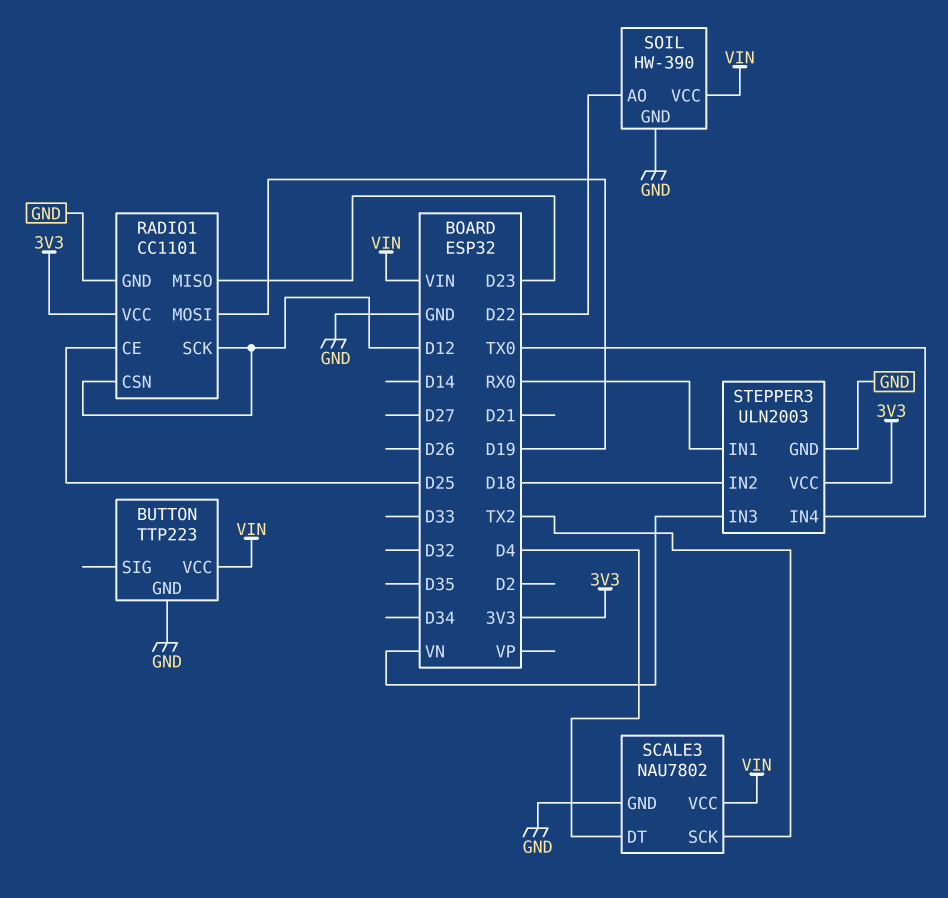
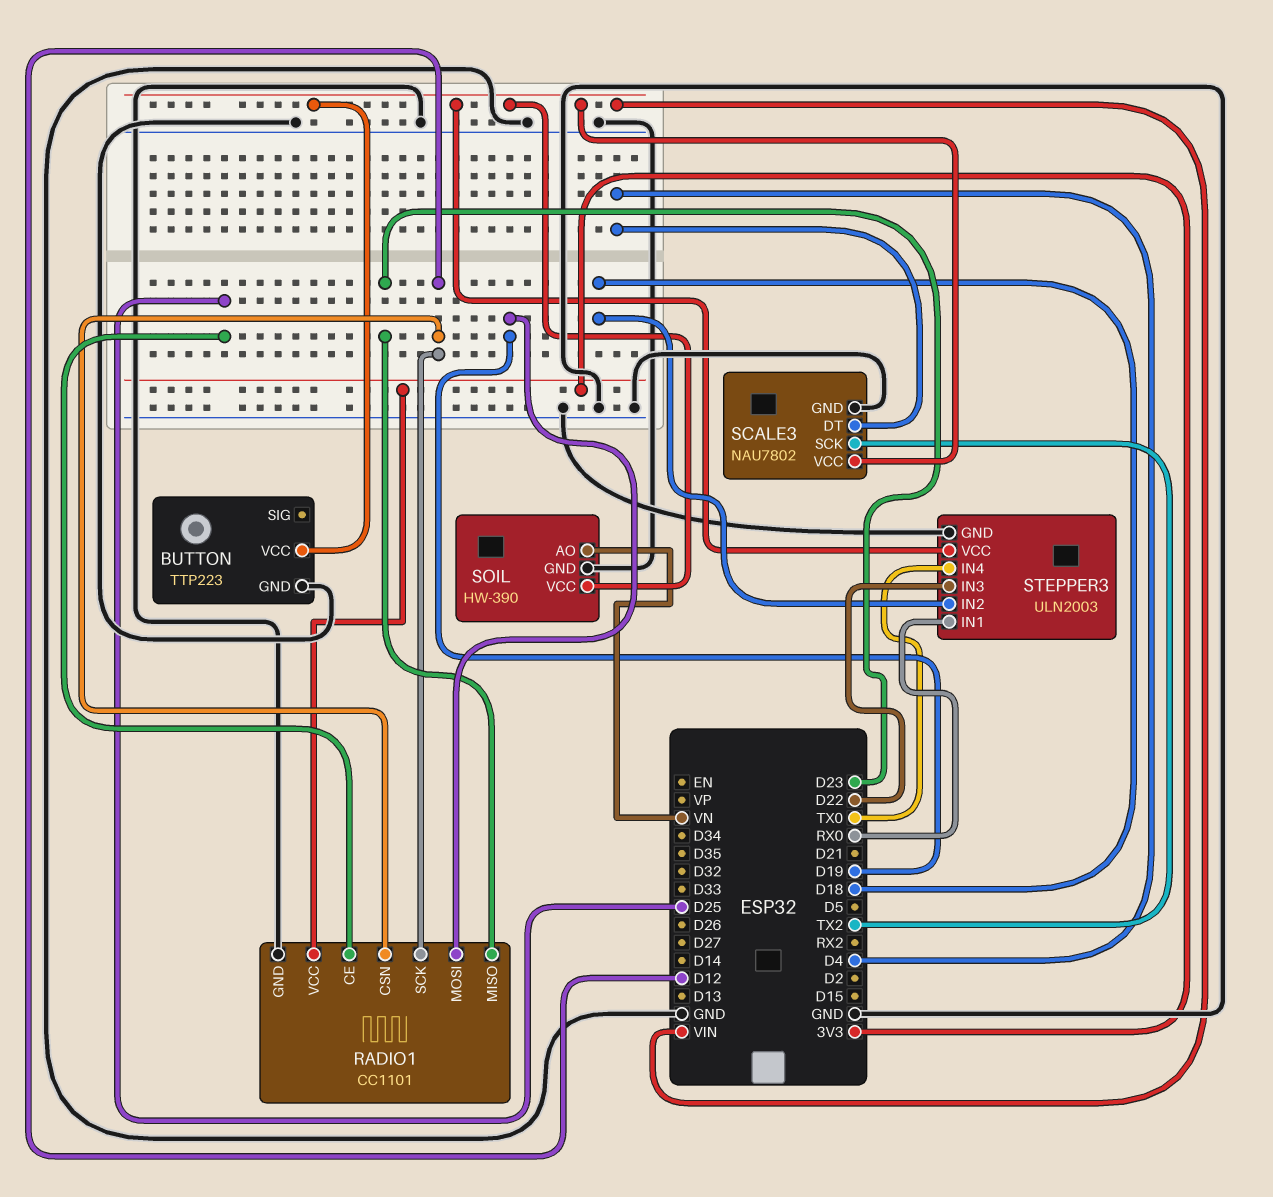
SOIL pin AO: D22 -> VN
STEPPER3 pin IN3: VN -> D22
STEPPER3 pin VCC: 3V3 -> VIN

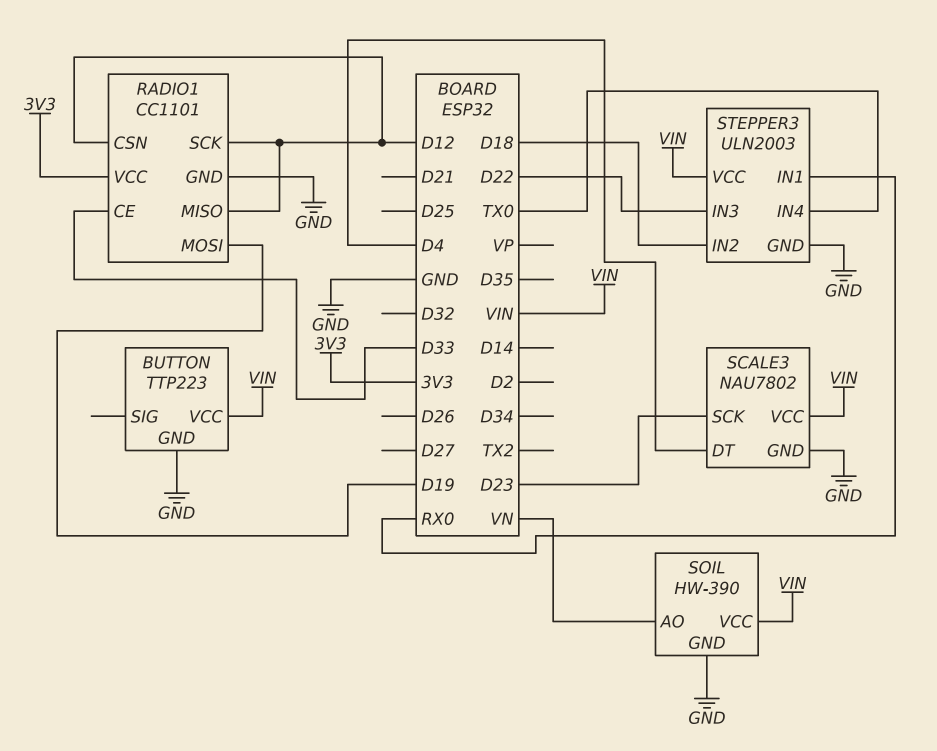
RADIO1 pin CE: D25 -> D33
RADIO1 pin MISO: D23 -> D12
SCALE3 pin SCK: TX2 -> D23

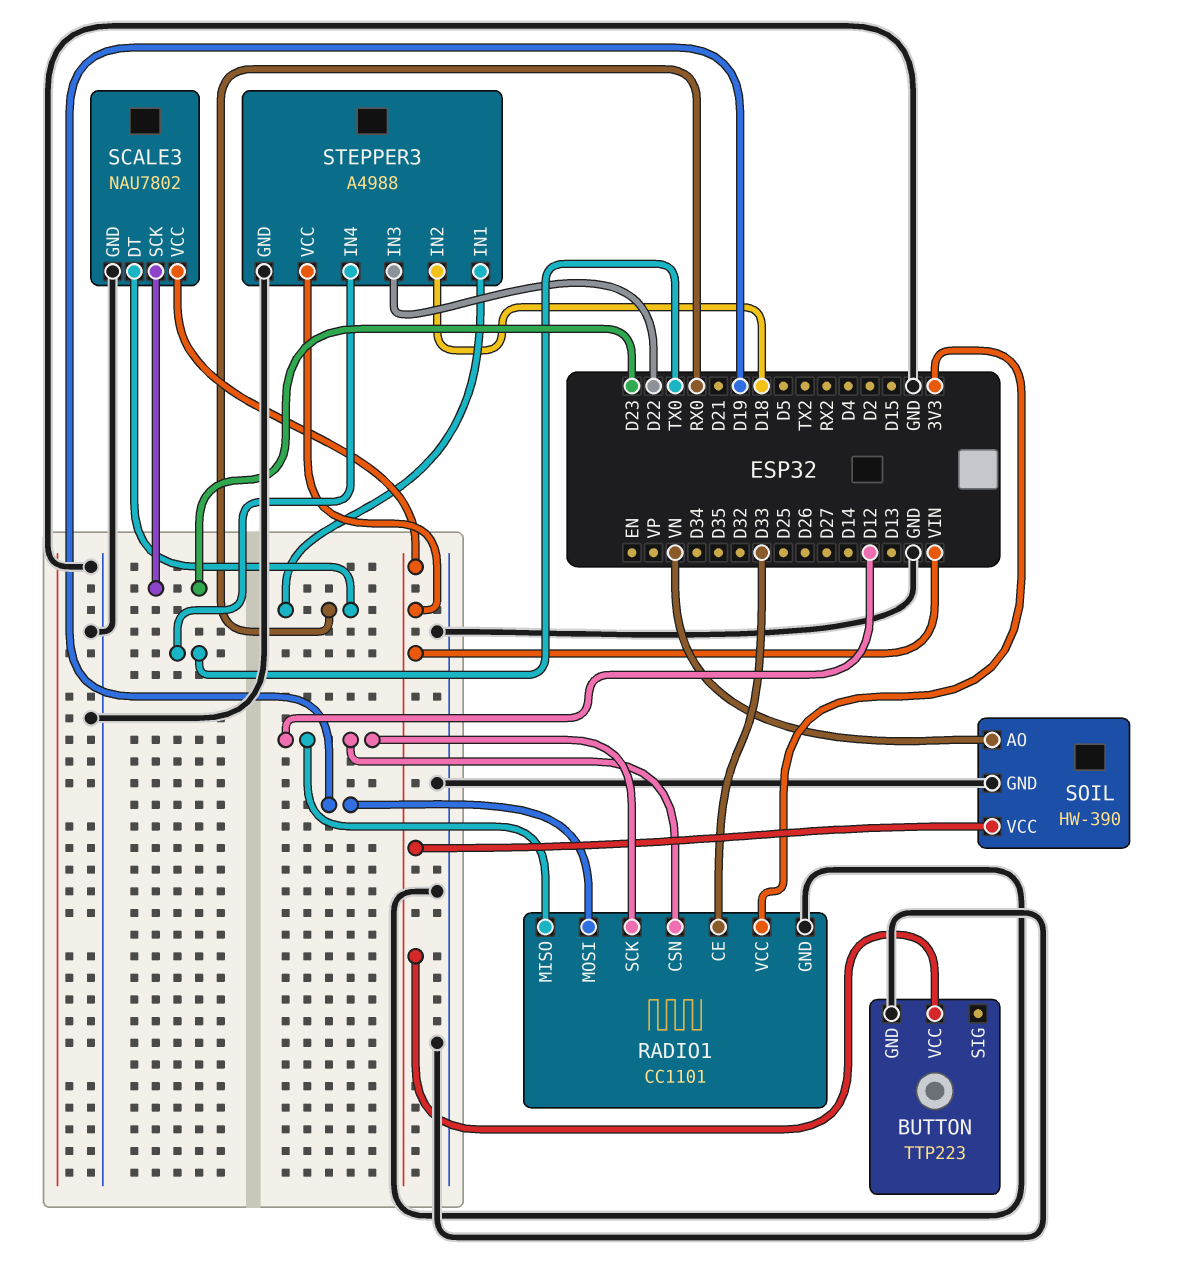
SCALE3 pin DT: D4 -> RX0
STEPPER3: ULN2003 -> A4988

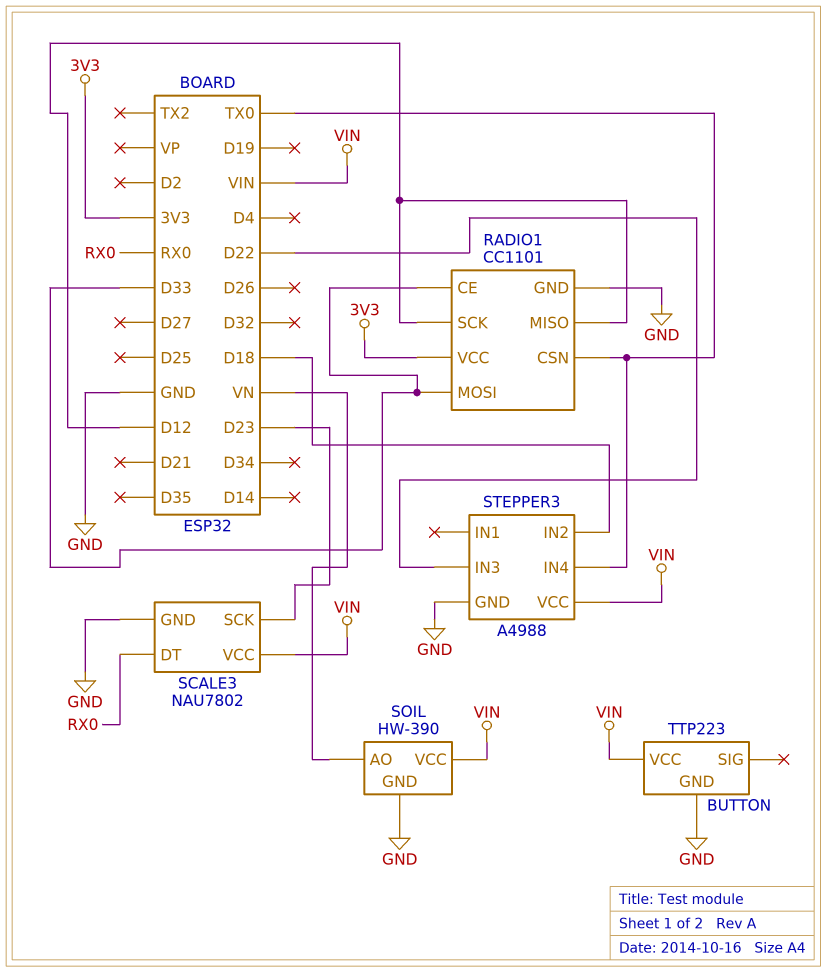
RADIO1 pin CSN: D12 -> TX0
RADIO1 pin MOSI: D19 -> D33
STEPPER3 pin IN1: RX0 -> none

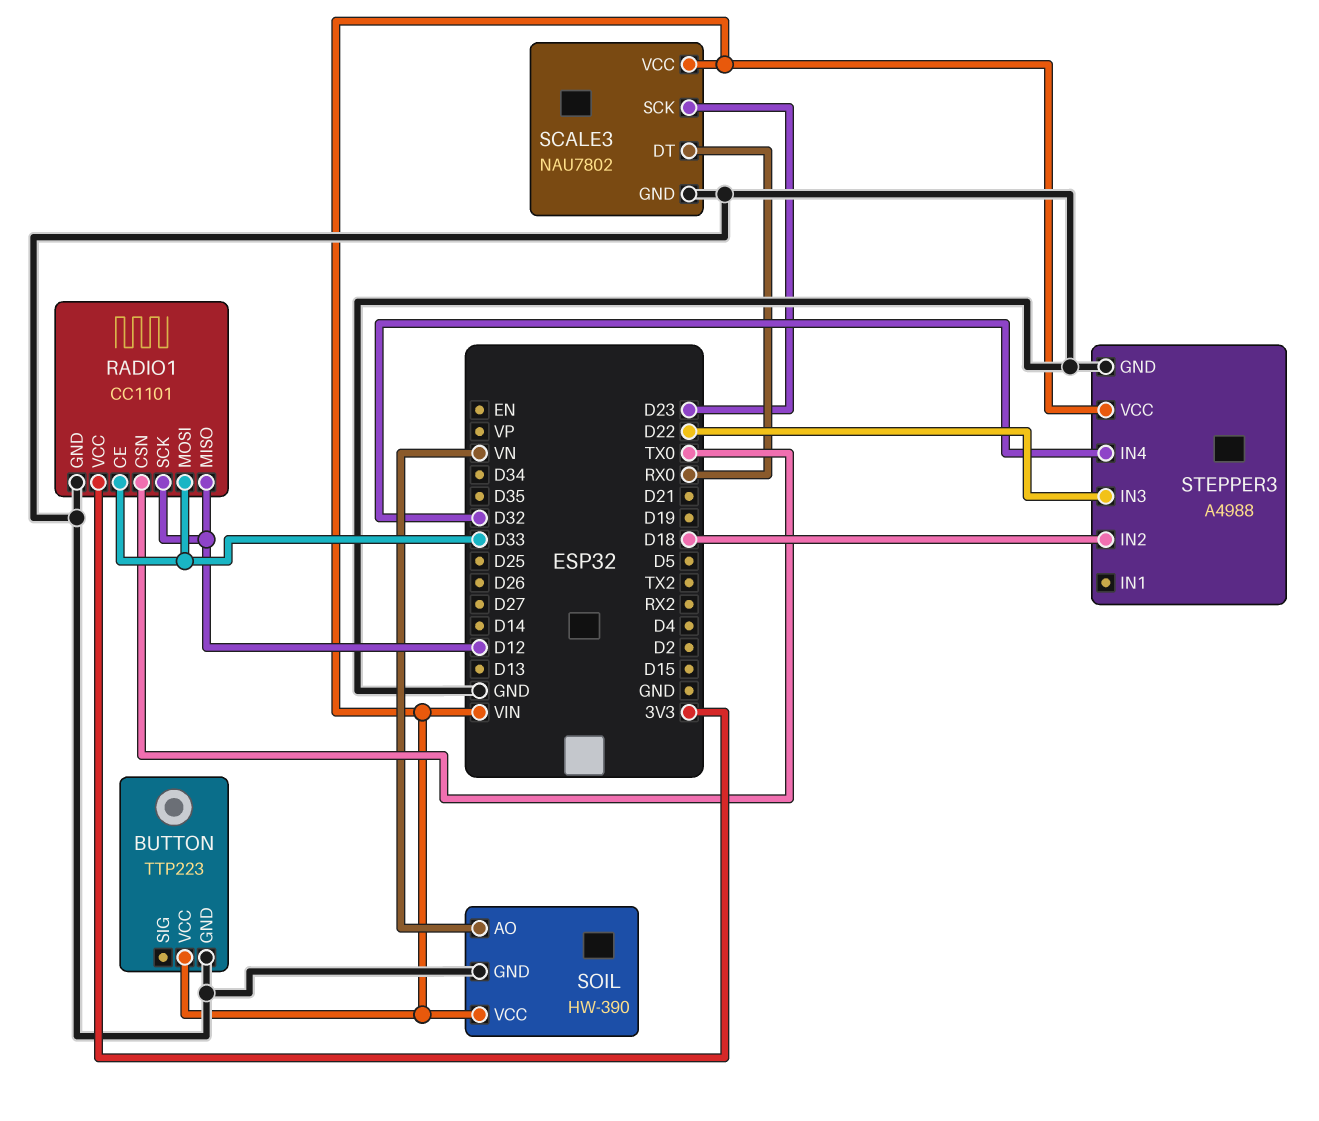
STEPPER3 pin IN4: TX0 -> D32

